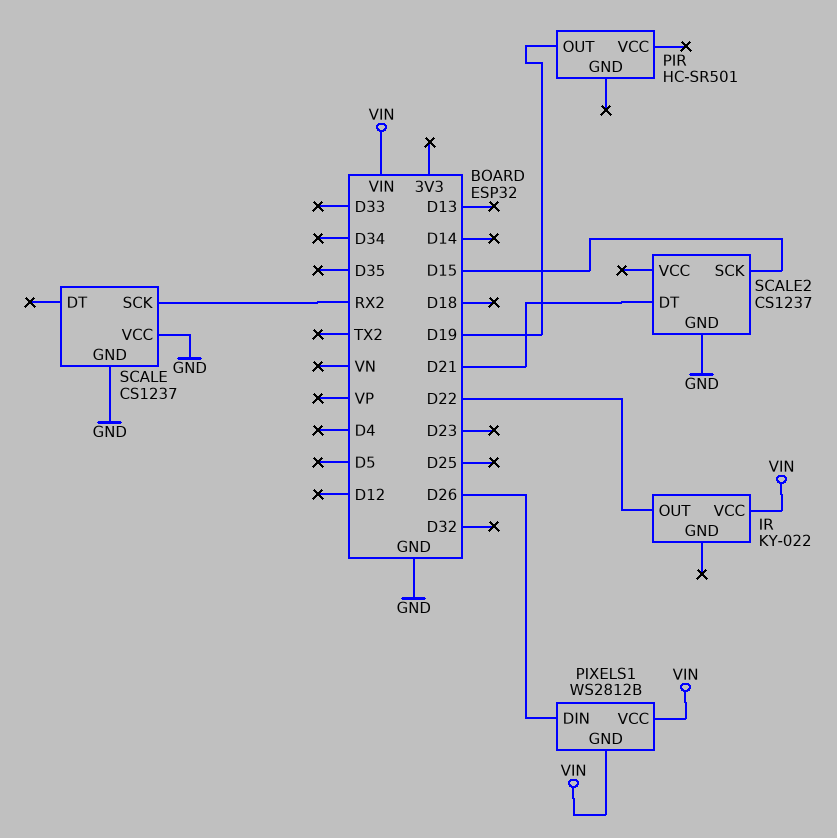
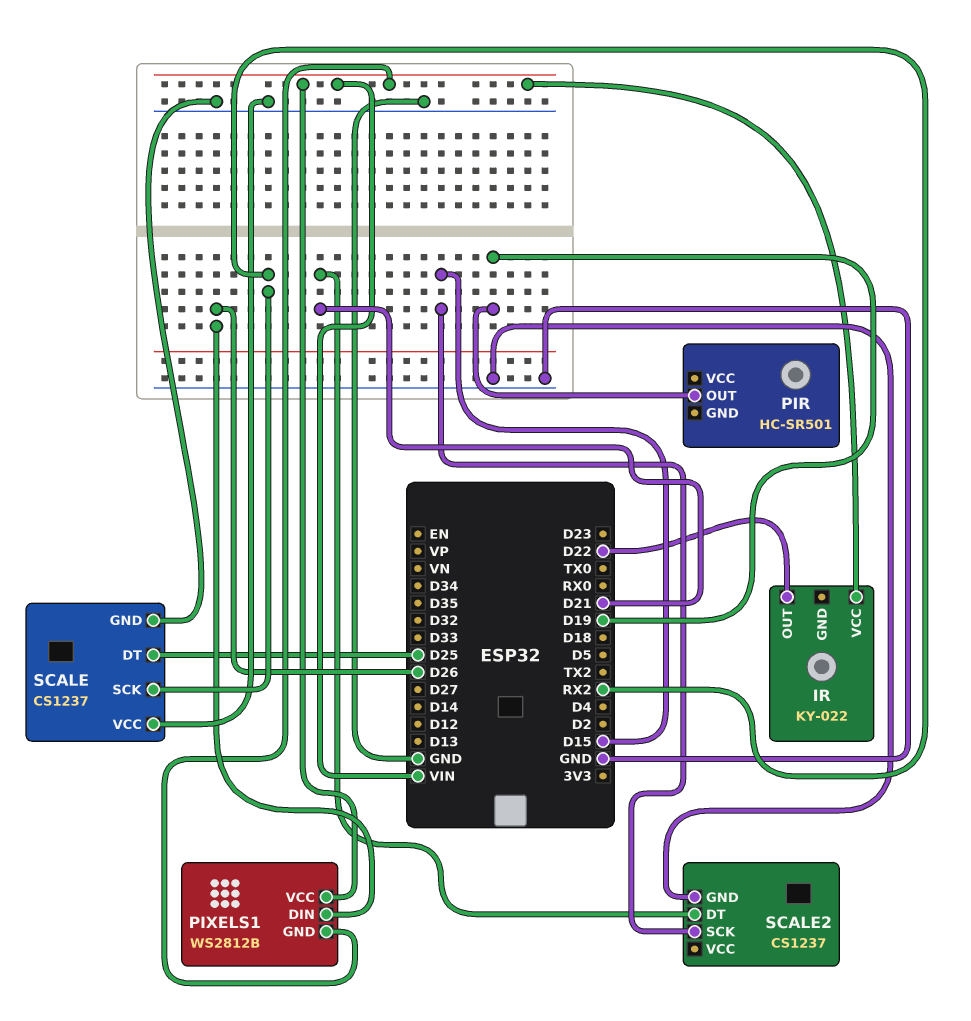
SCALE pin DT: none -> D25

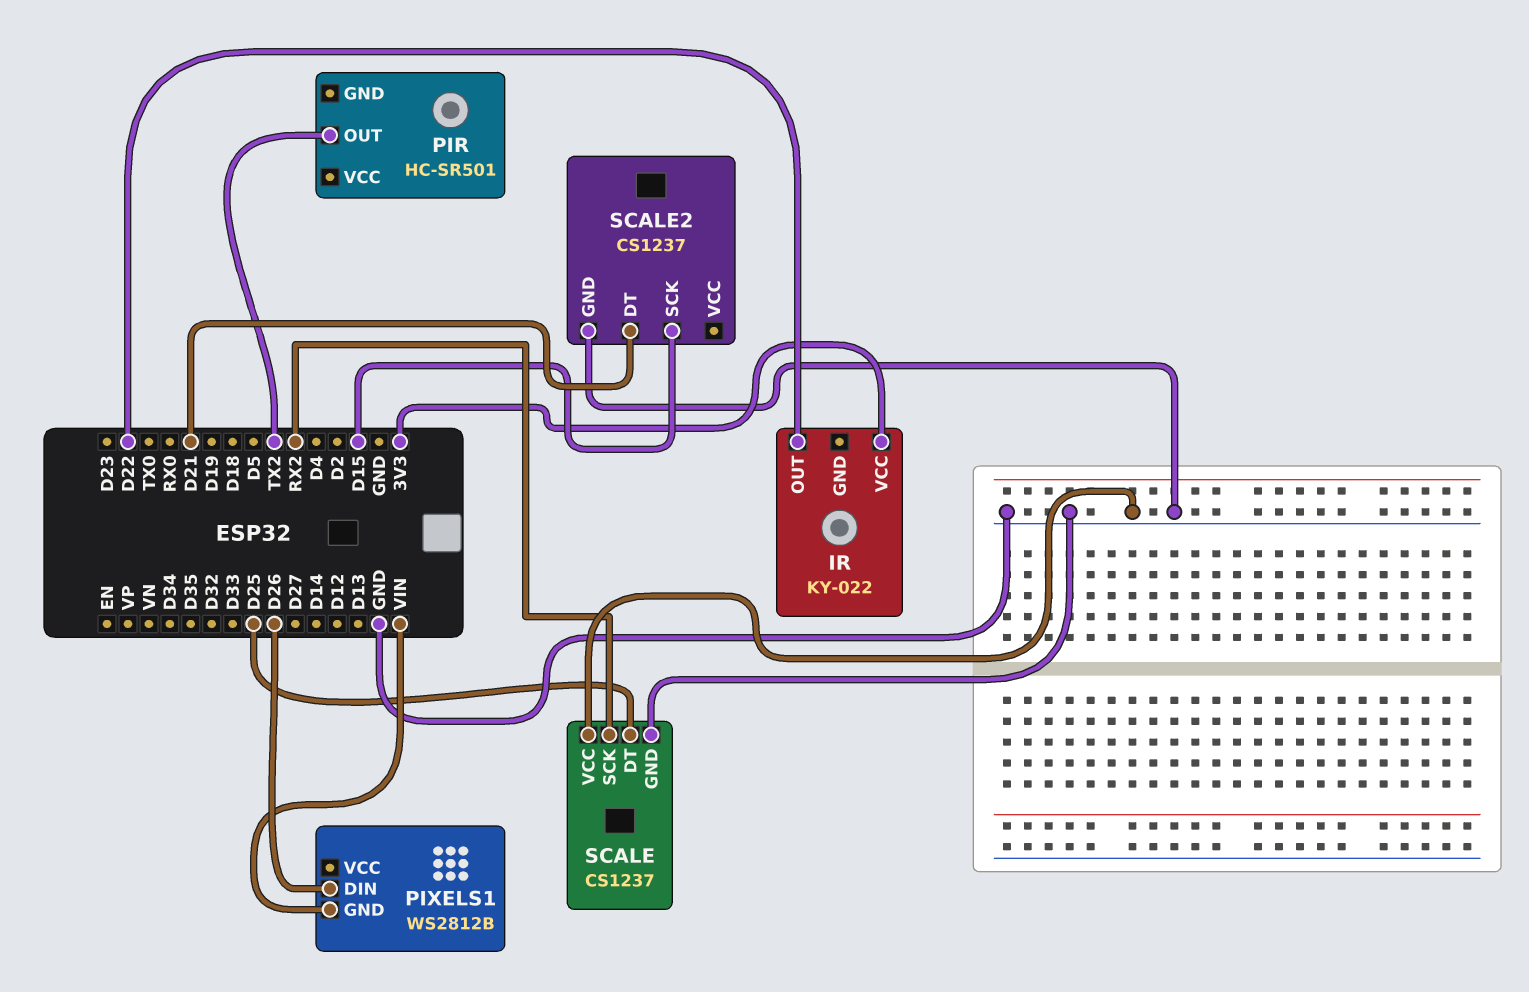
IR pin VCC: VIN -> 3V3
PIR pin OUT: D19 -> TX2
PIXELS1 pin VCC: VIN -> none

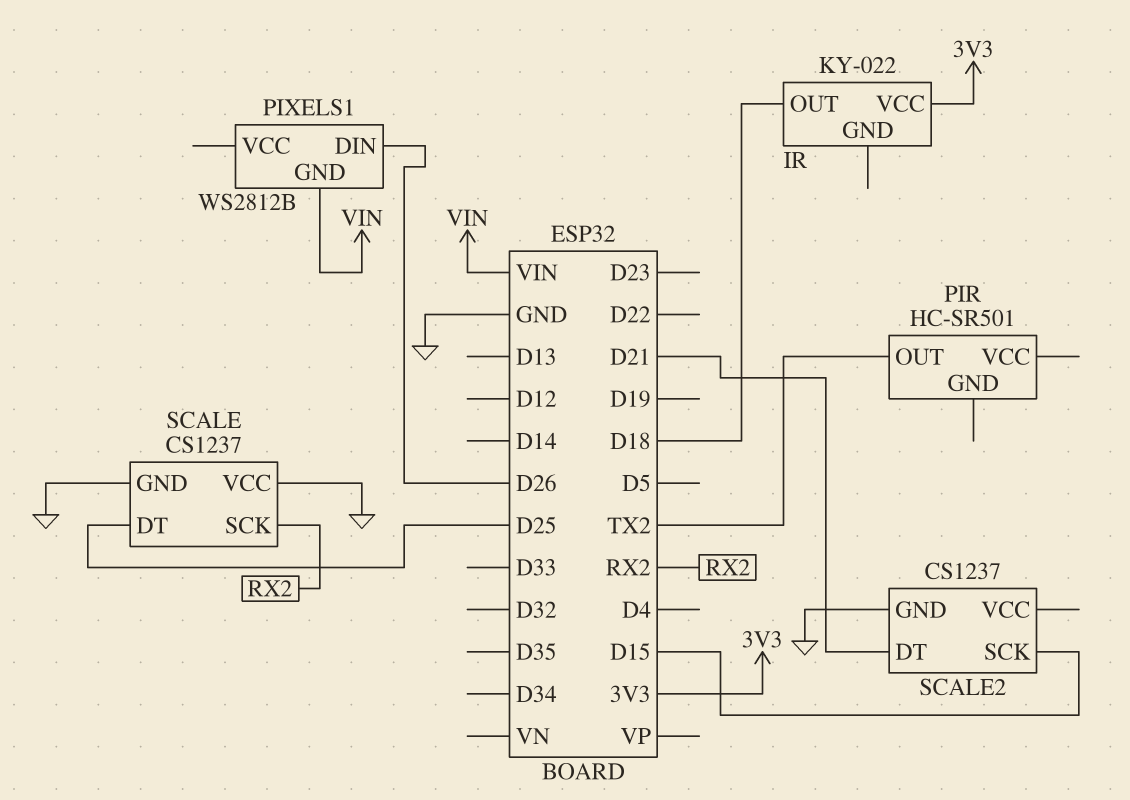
IR pin OUT: D22 -> D18

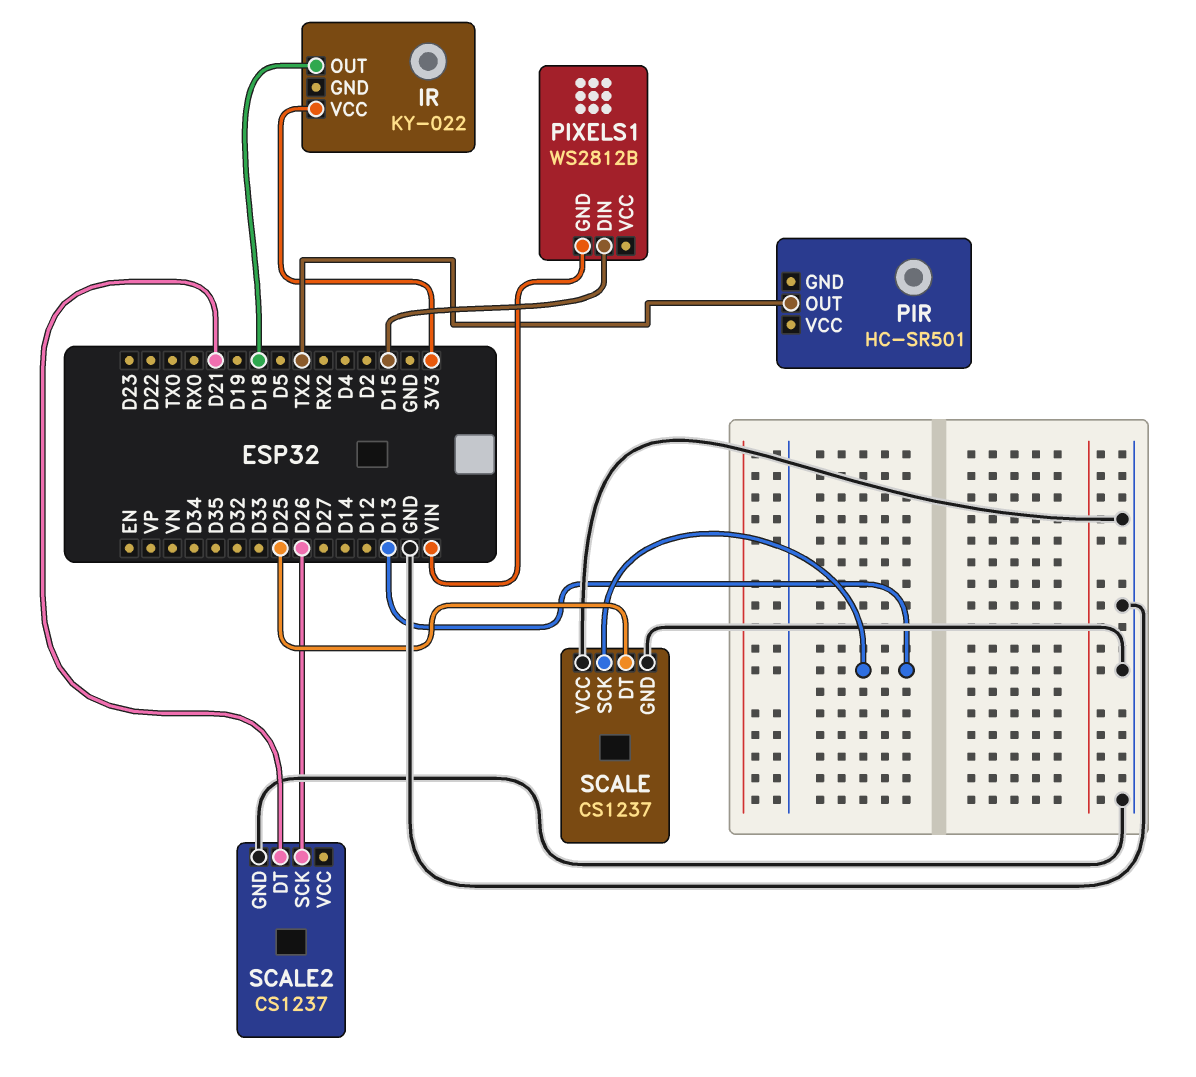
PIXELS1 pin DIN: D26 -> D15
SCALE pin SCK: RX2 -> D13
SCALE2 pin SCK: D15 -> D26

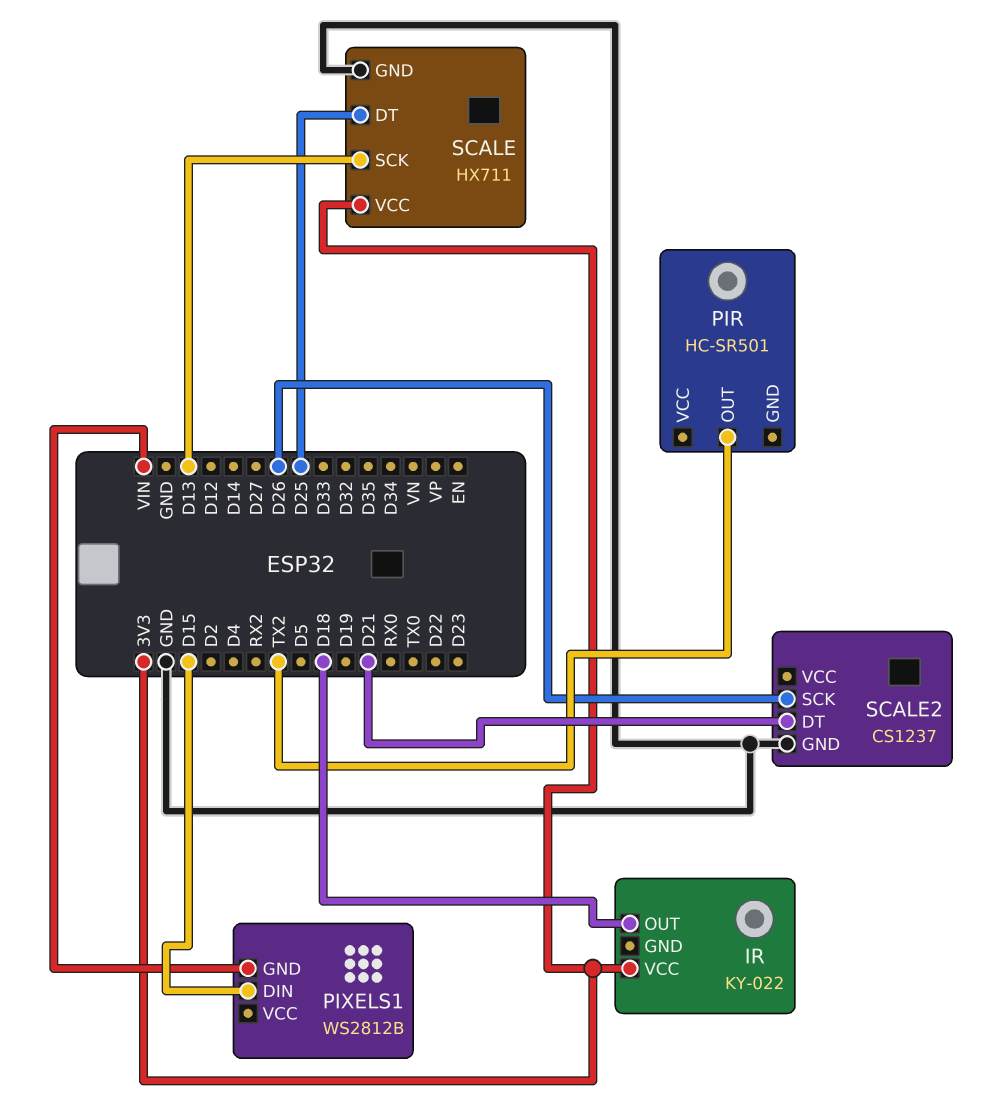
SCALE: CS1237 -> HX711
SCALE pin VCC: GND -> 3V3

